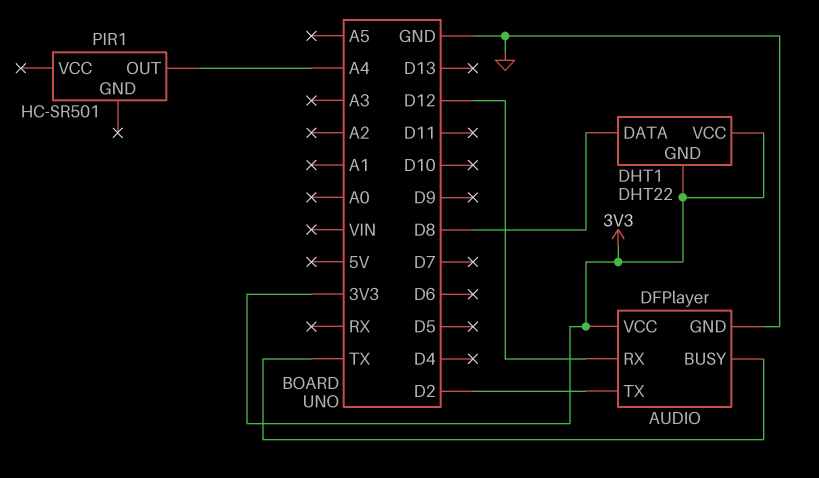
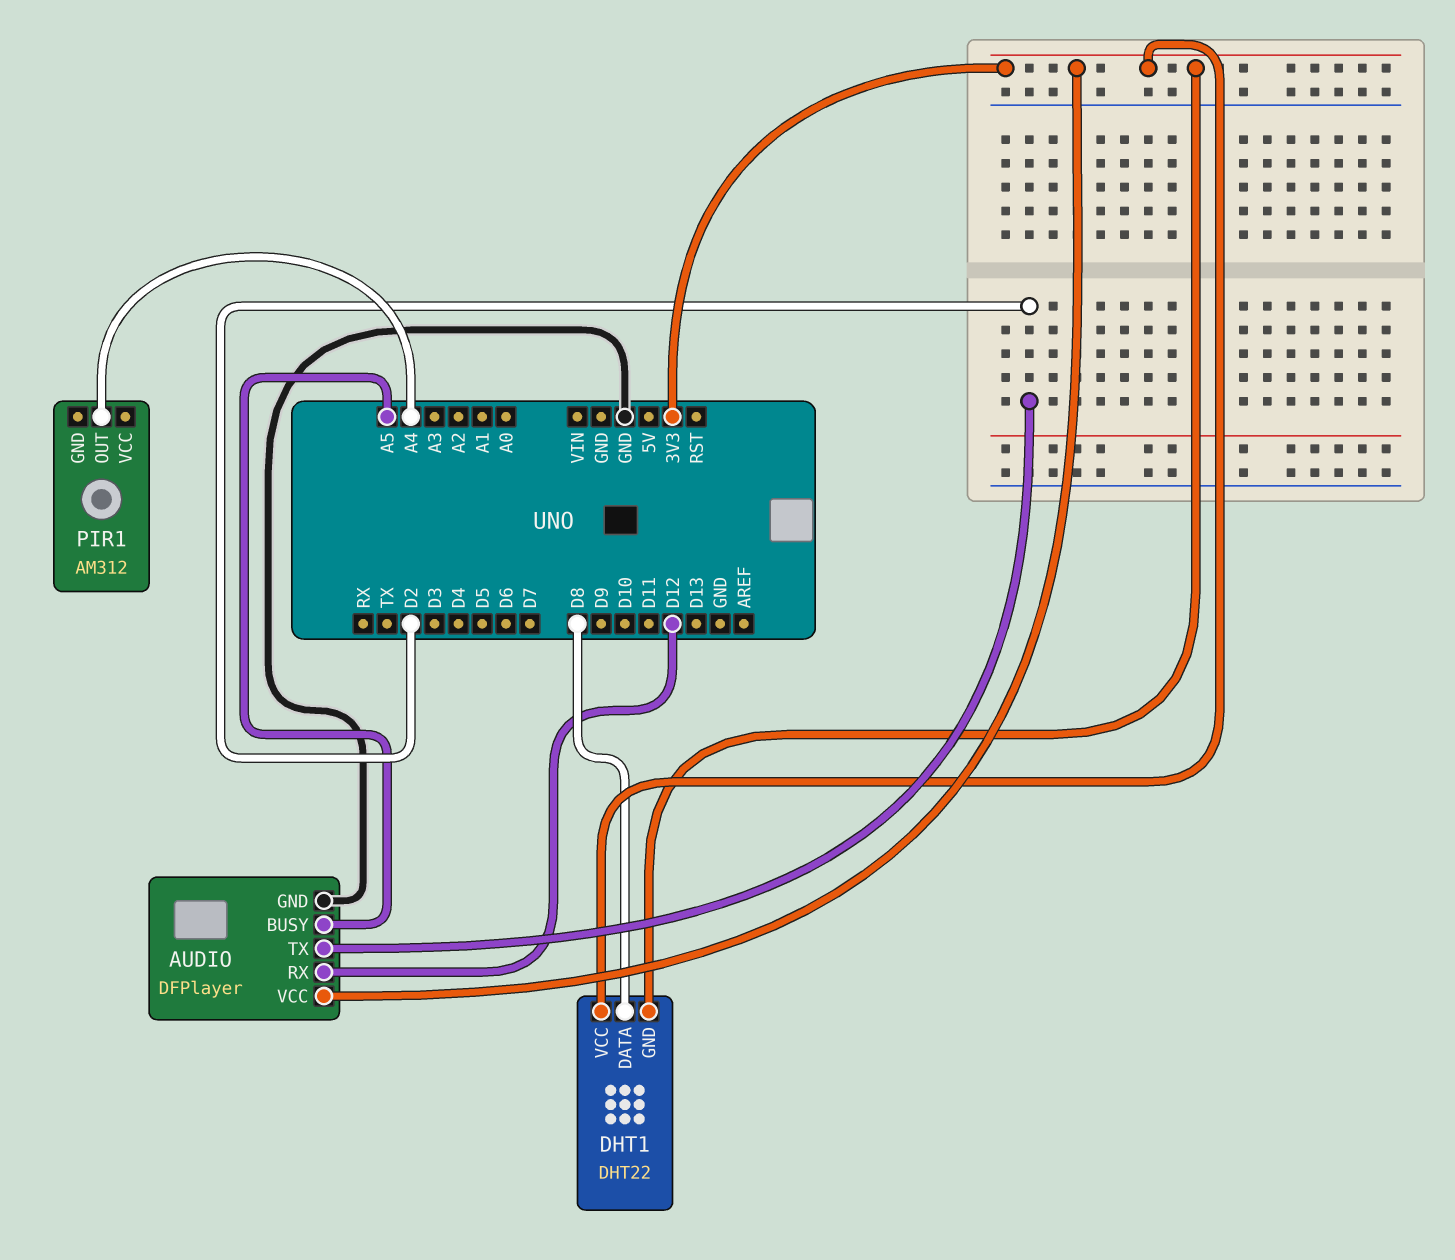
AUDIO pin BUSY: TX -> A5
PIR1: HC-SR501 -> AM312

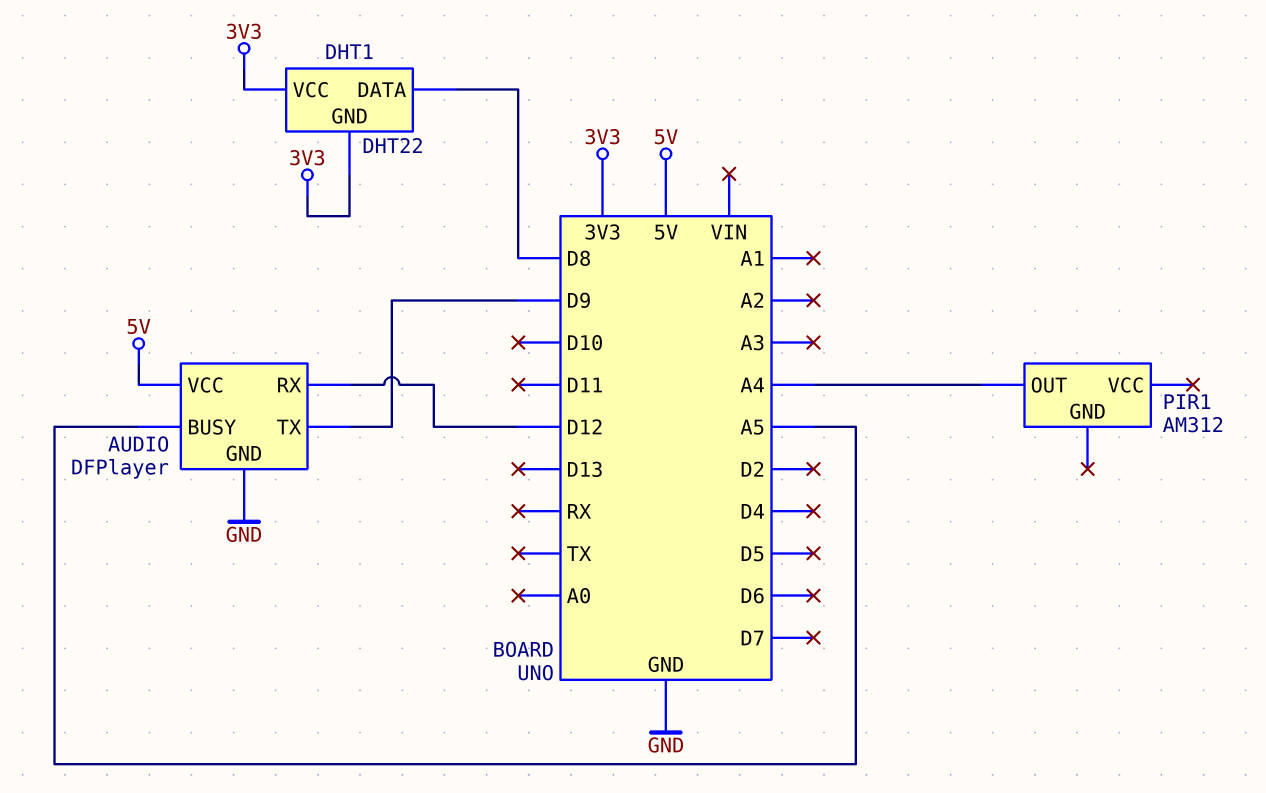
AUDIO pin TX: D2 -> D9
AUDIO pin VCC: 3V3 -> 5V

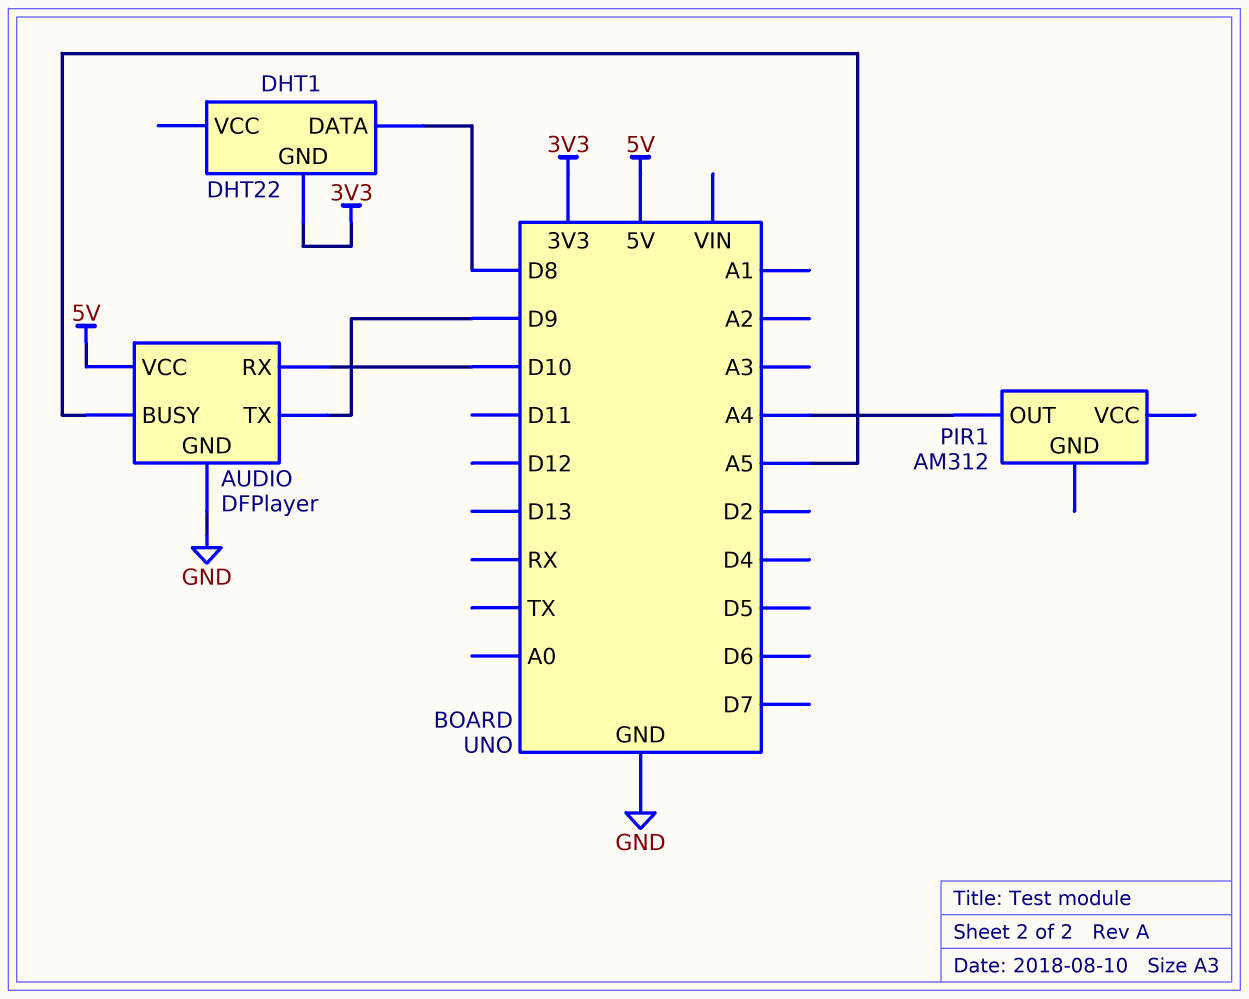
AUDIO pin RX: D12 -> D10
DHT1 pin VCC: 3V3 -> none

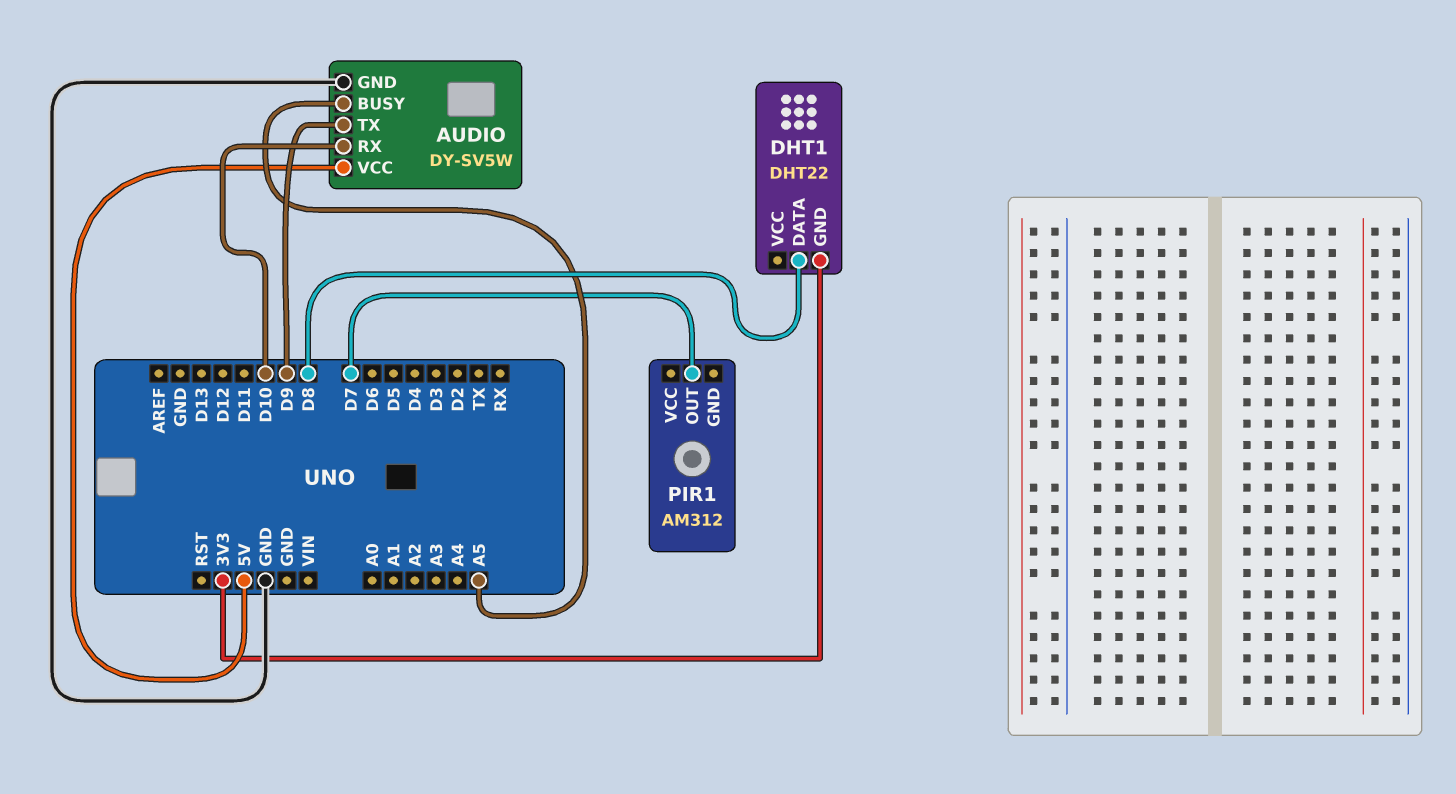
AUDIO: DFPlayer -> DY-SV5W
PIR1 pin OUT: A4 -> D7

